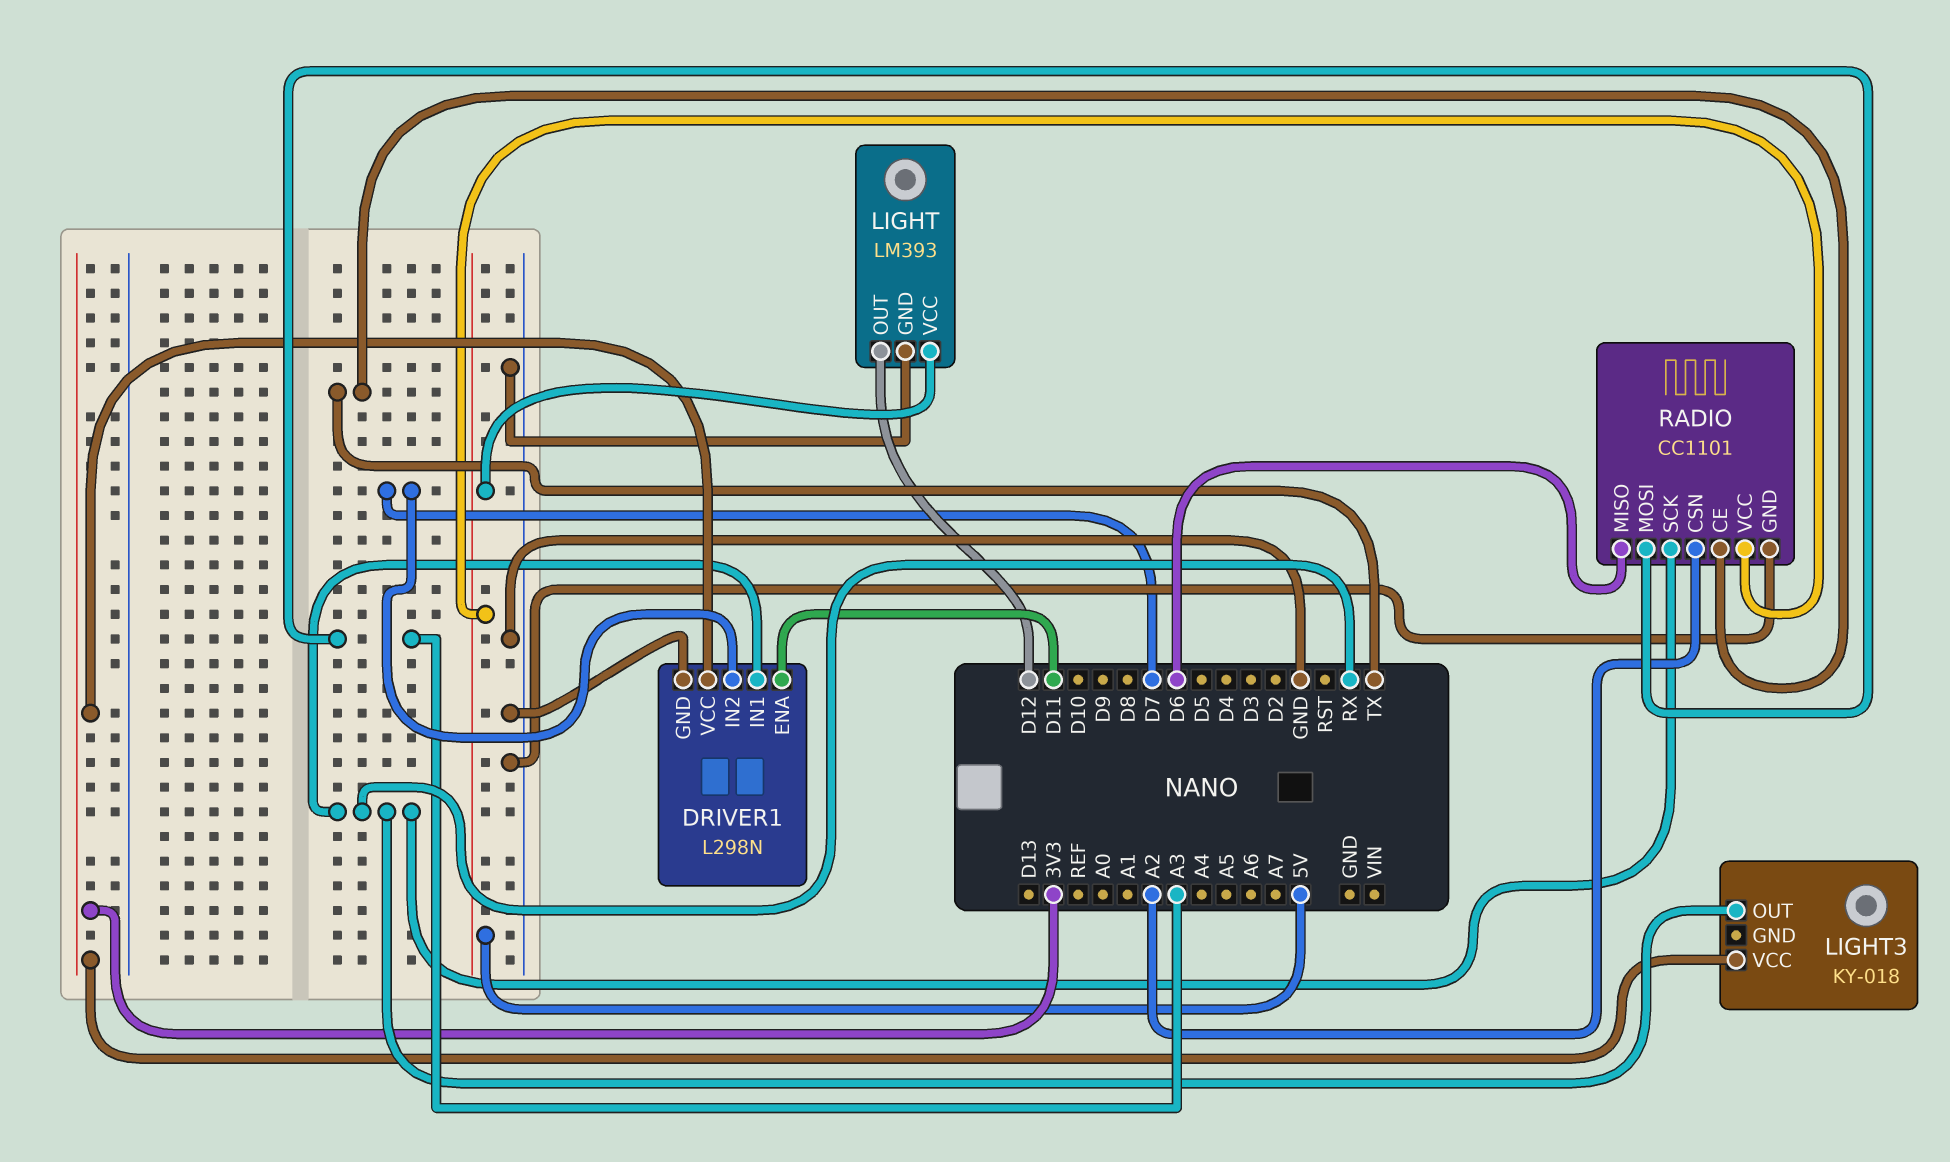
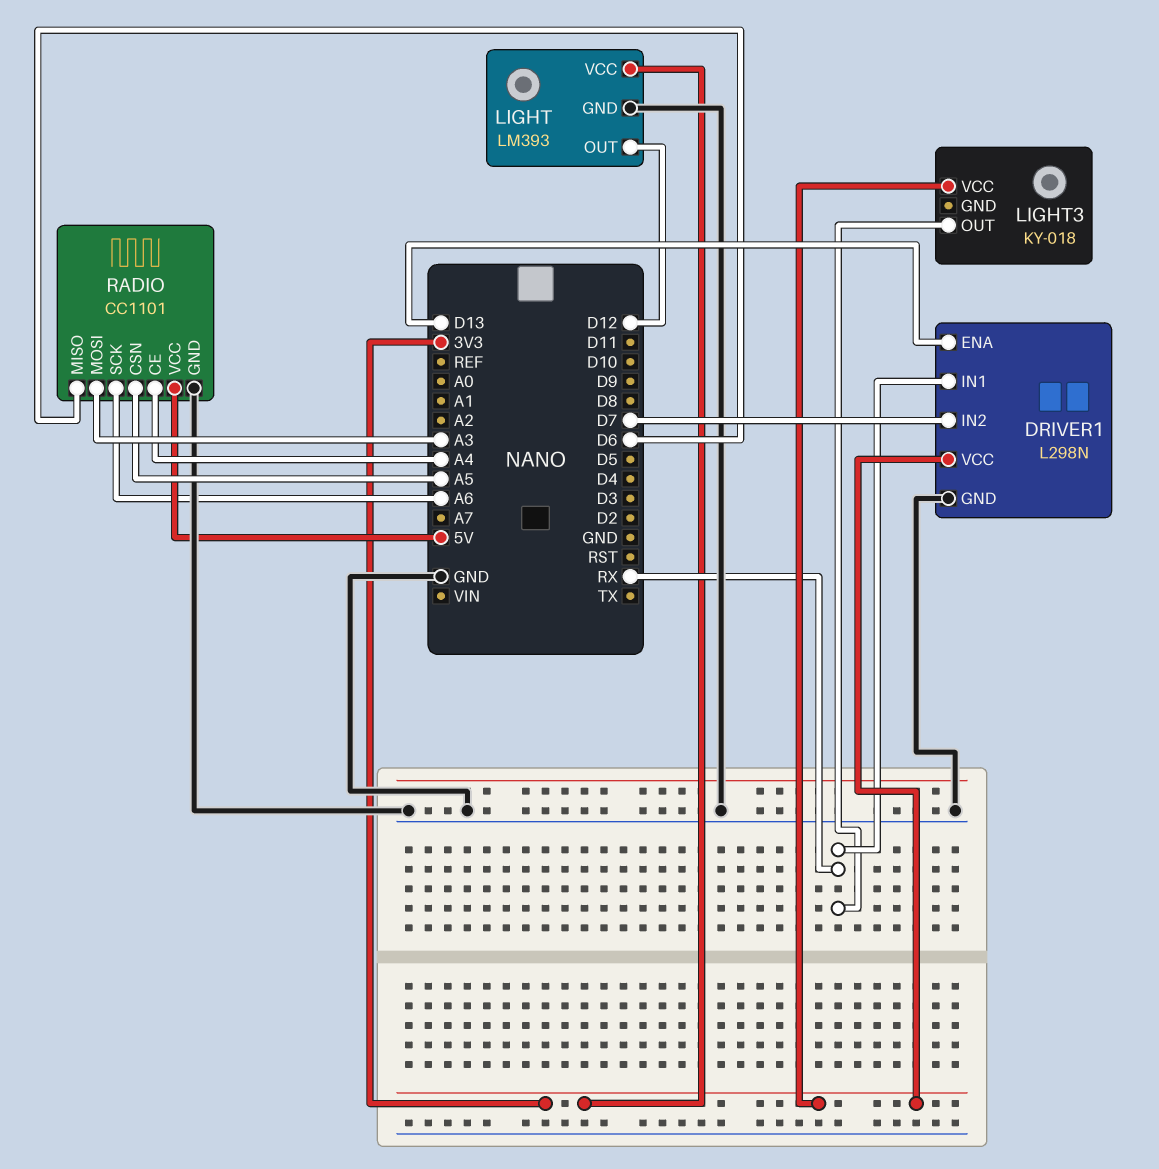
DRIVER1 pin ENA: D11 -> D13
LIGHT pin VCC: 5V -> 3V3
RADIO pin CE: TX -> A4
RADIO pin CSN: A2 -> A5
RADIO pin SCK: RX -> A6

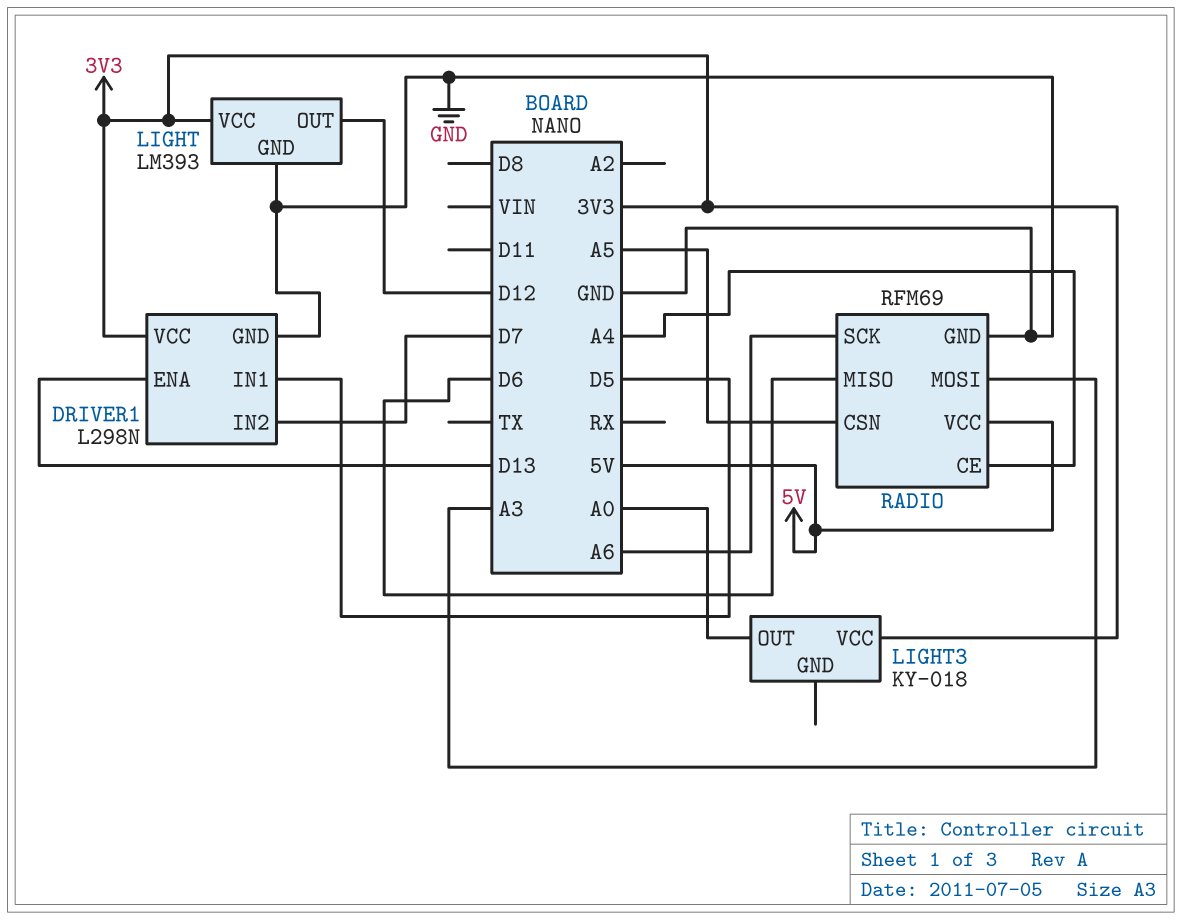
DRIVER1 pin IN1: RX -> D5
LIGHT3 pin OUT: RX -> A0
RADIO: CC1101 -> RFM69

